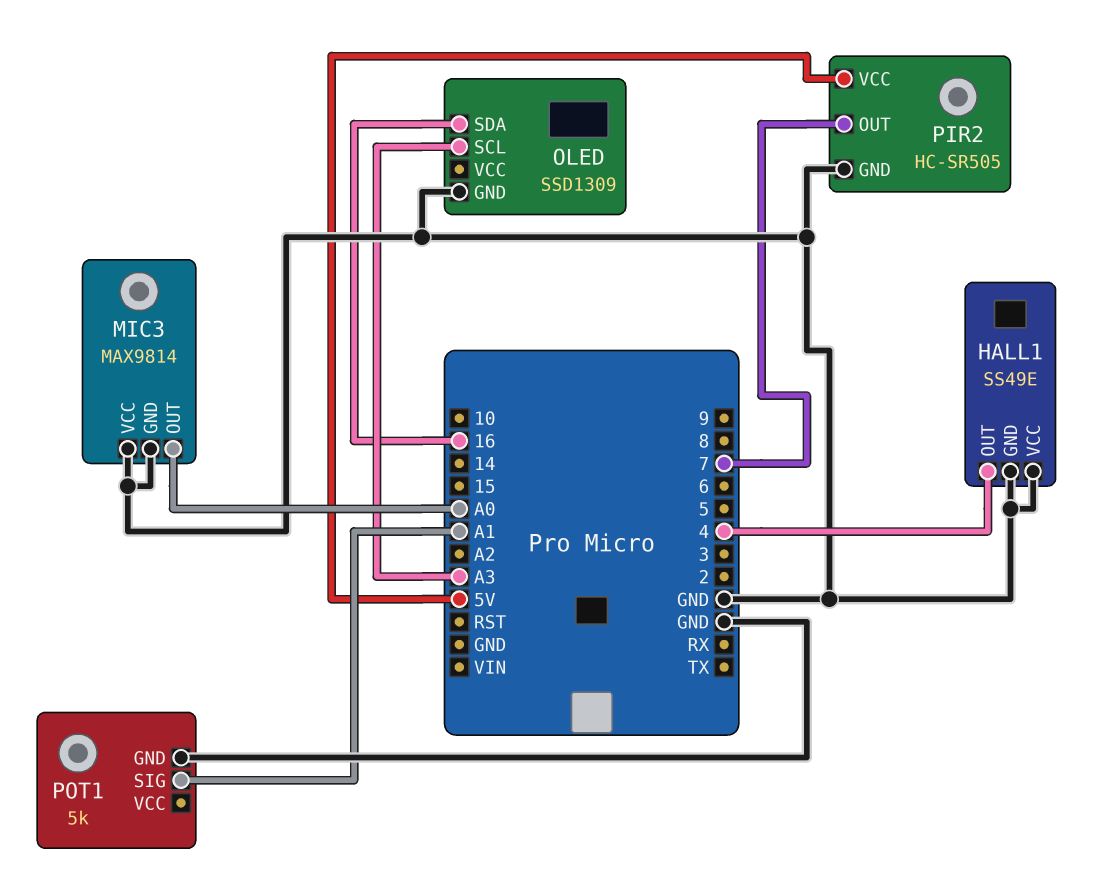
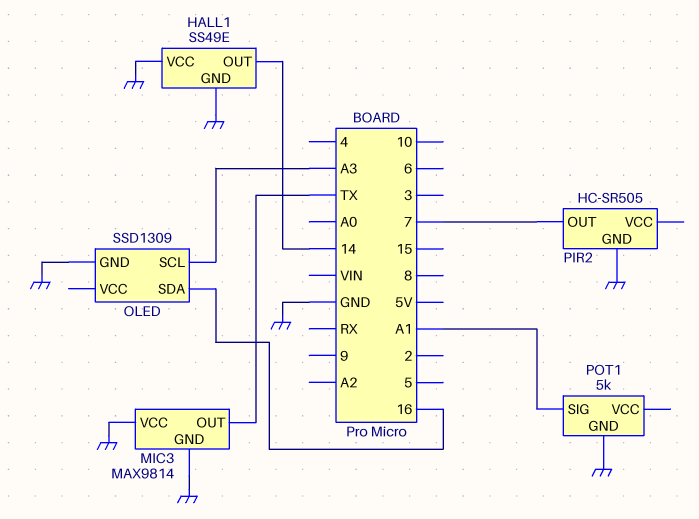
HALL1 pin OUT: 4 -> 14
MIC3 pin OUT: A0 -> TX
PIR2 pin VCC: 5V -> none

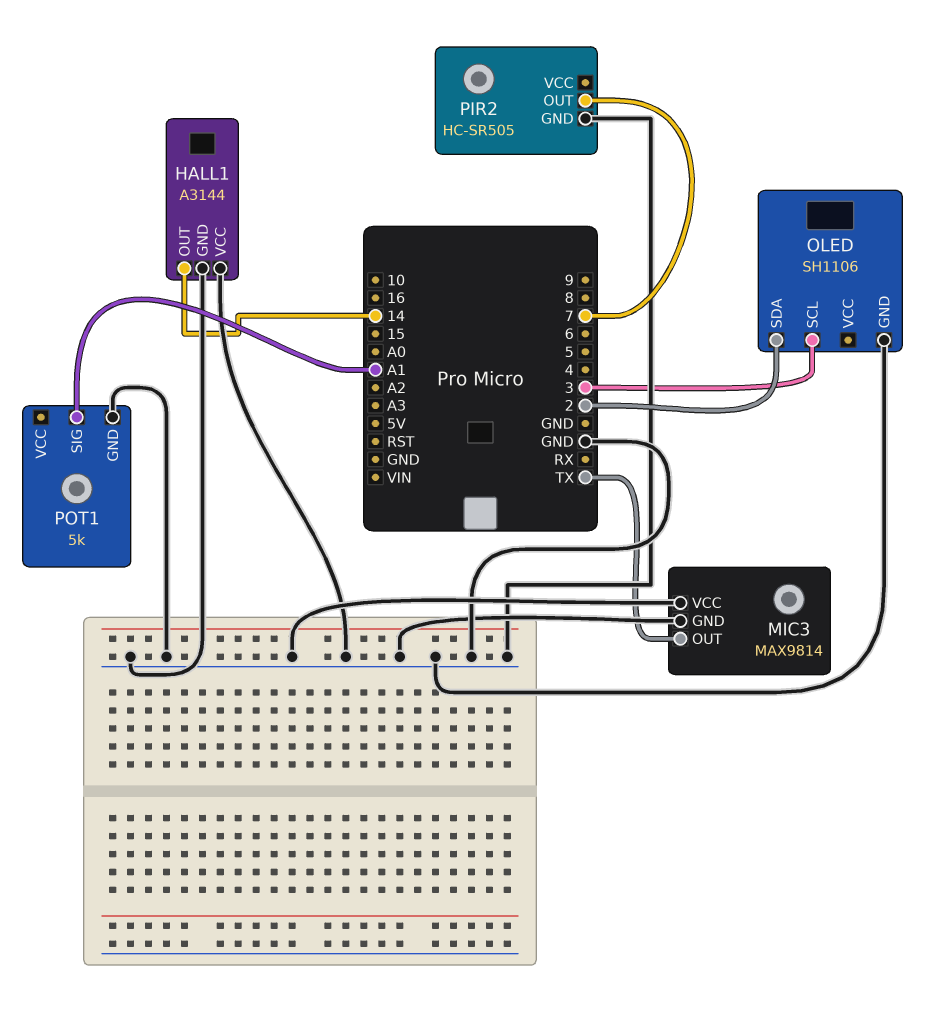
HALL1: SS49E -> A3144
OLED: SSD1309 -> SH1106
OLED pin SCL: A3 -> 3
OLED pin SDA: 16 -> 2

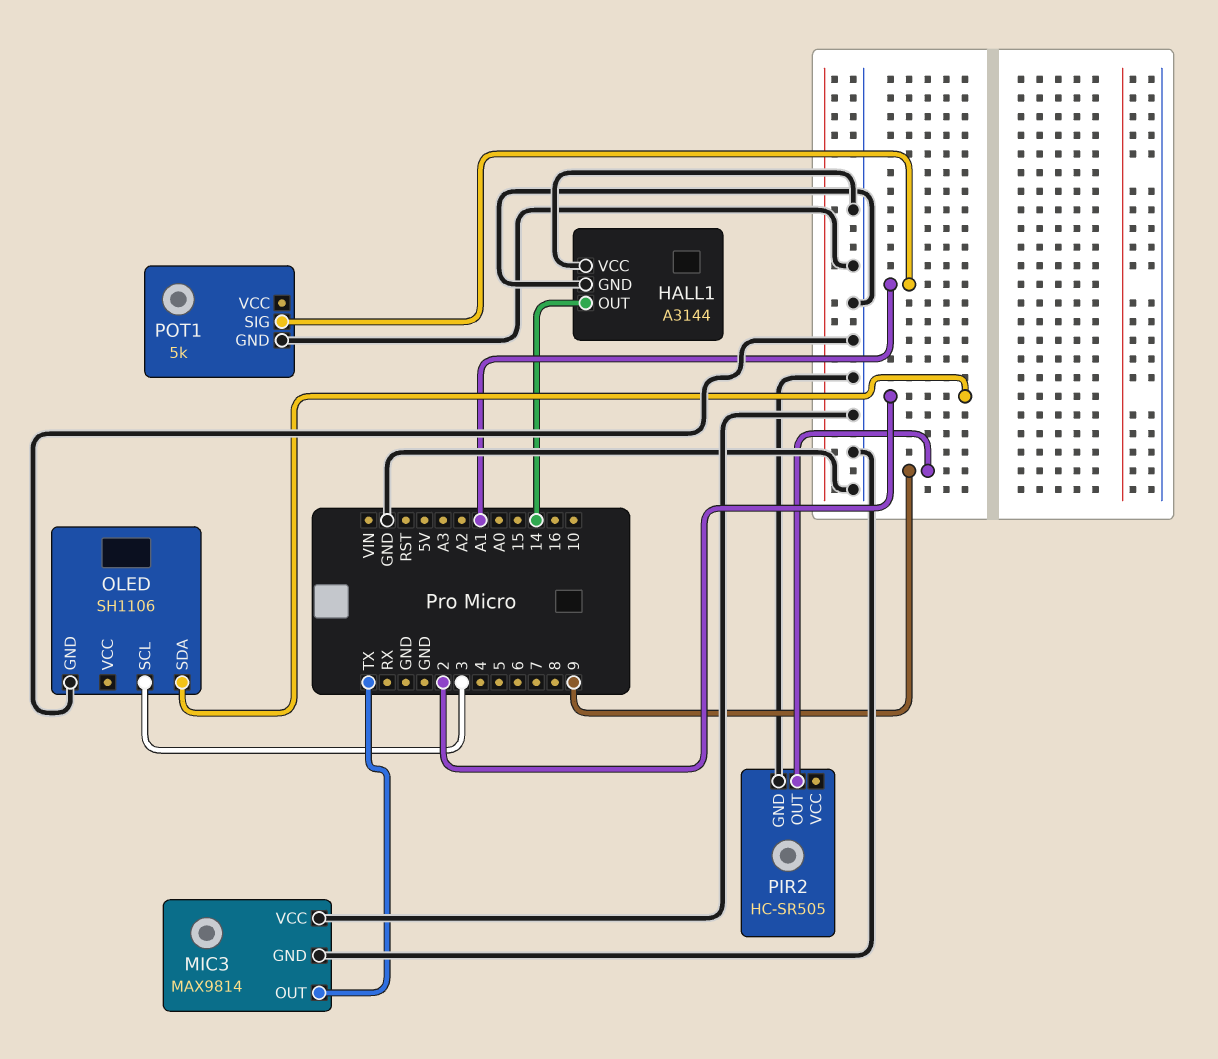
PIR2 pin OUT: 7 -> 9

